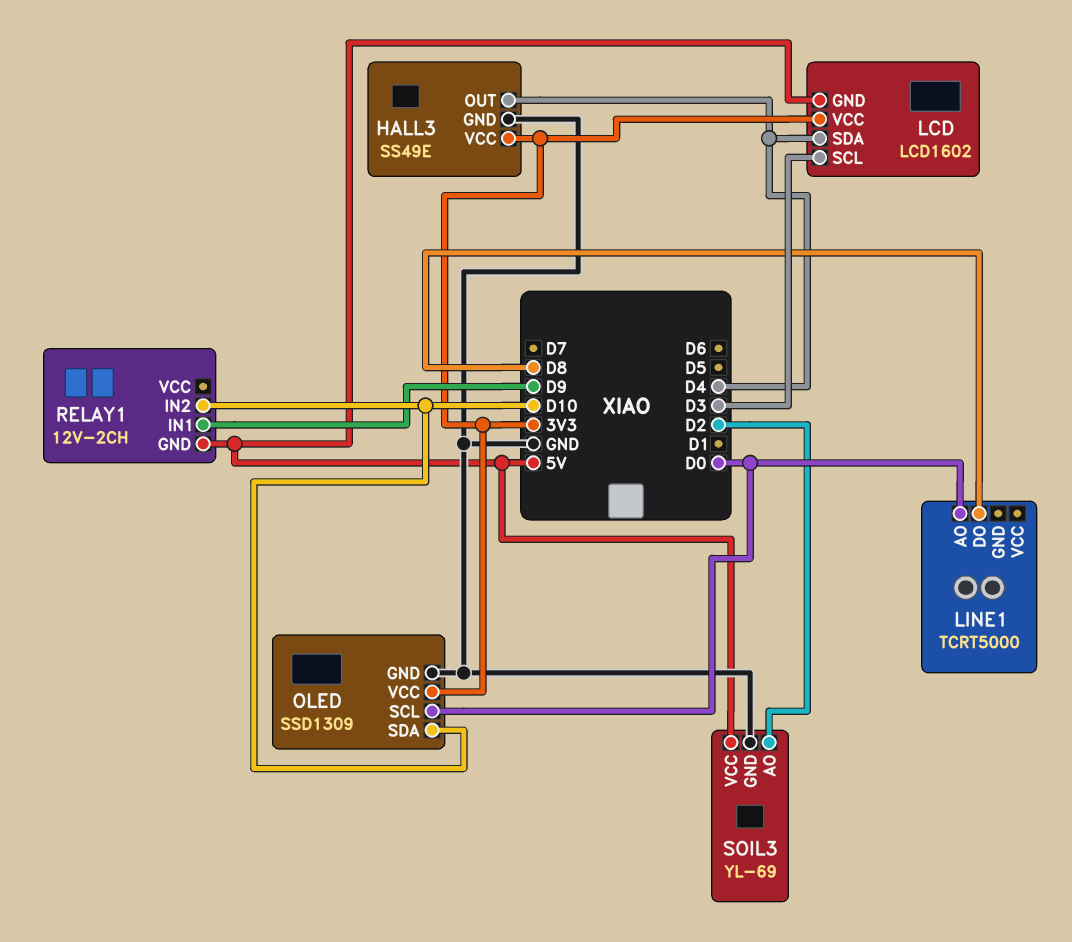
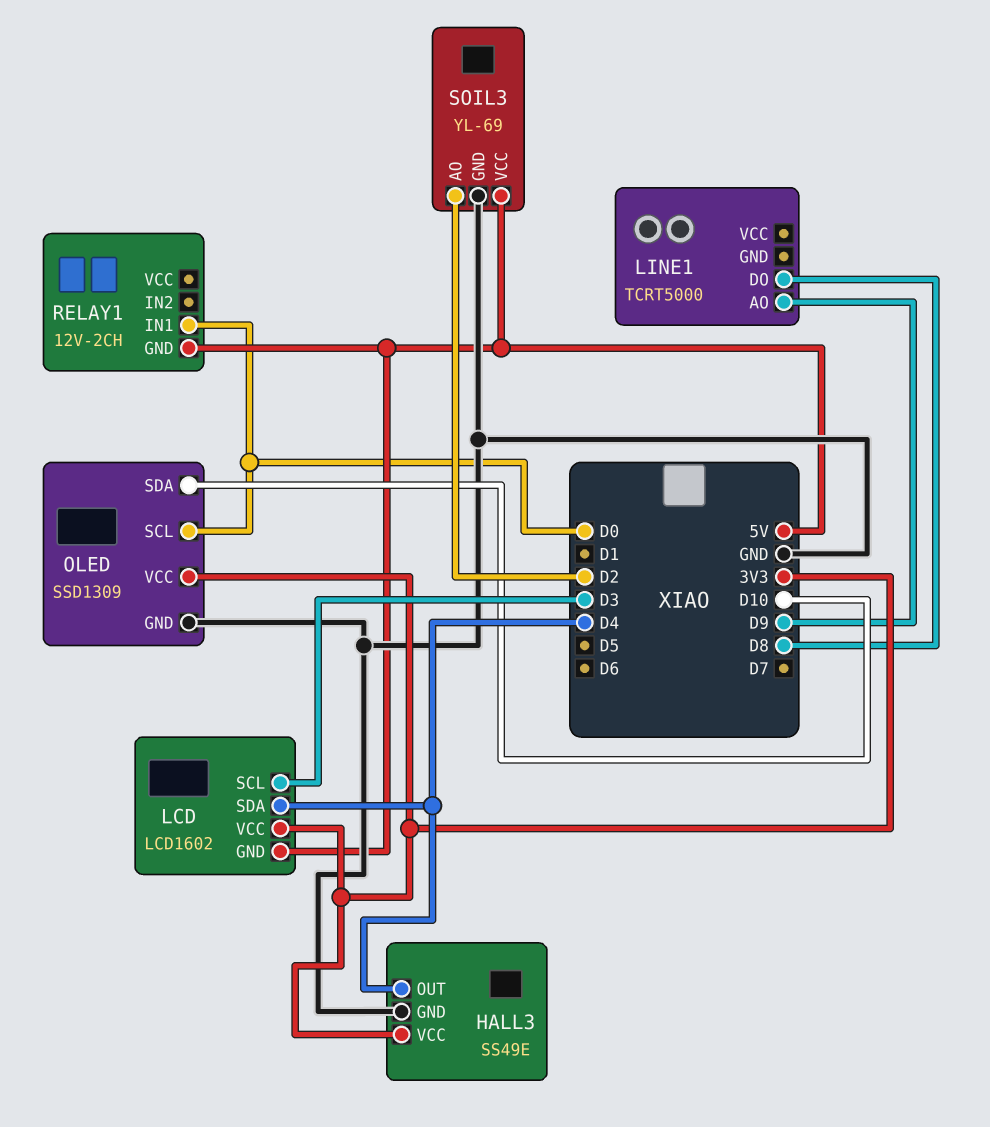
LINE1 pin AO: D0 -> D9
RELAY1 pin IN1: D9 -> D0
RELAY1 pin IN2: D10 -> none

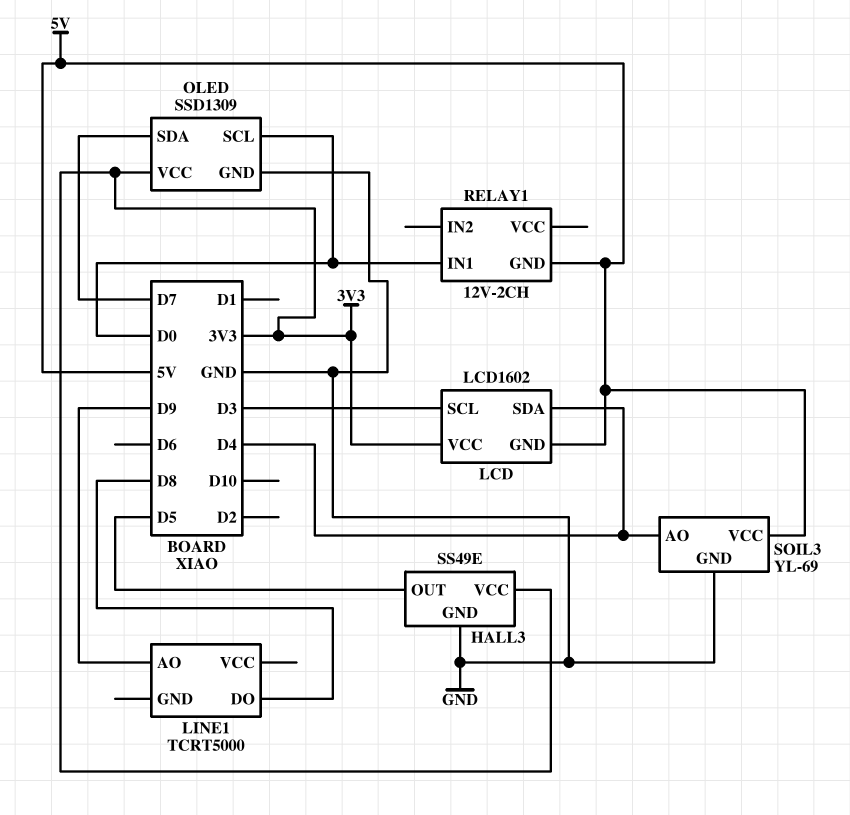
HALL3 pin OUT: D4 -> D5
OLED pin SDA: D10 -> D7
SOIL3 pin AO: D2 -> D4

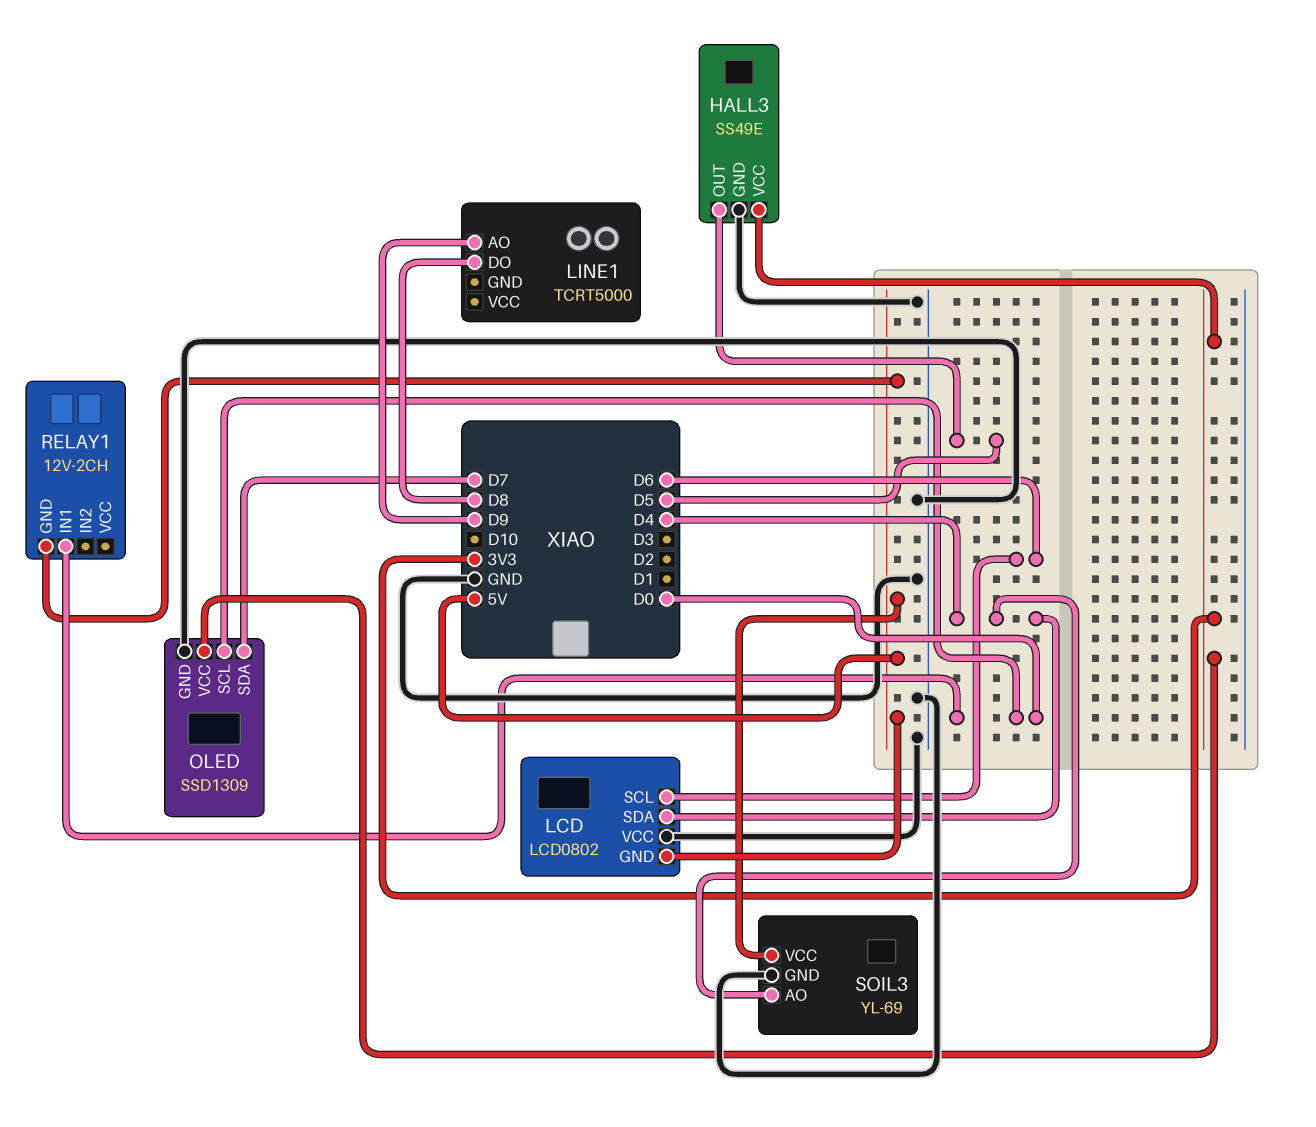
LCD: LCD1602 -> LCD0802
LCD pin SCL: D3 -> D6
LCD pin VCC: 3V3 -> GND

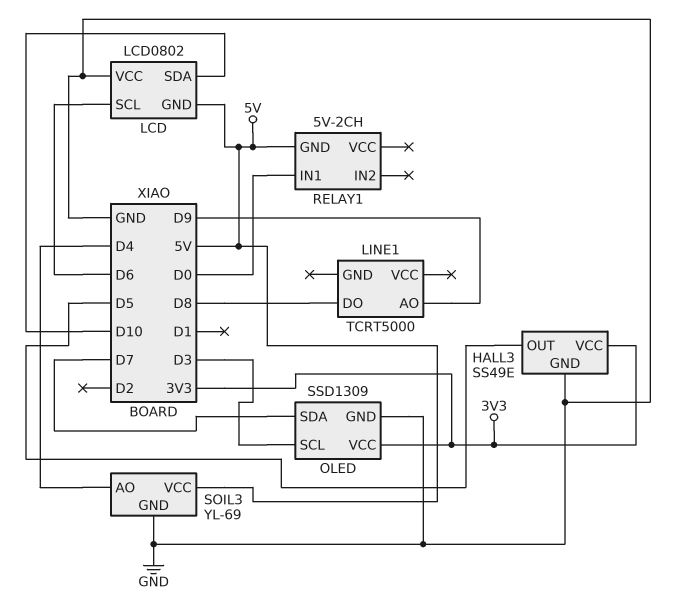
LCD pin SDA: D4 -> D10
OLED pin SCL: D0 -> D3
RELAY1: 12V-2CH -> 5V-2CH

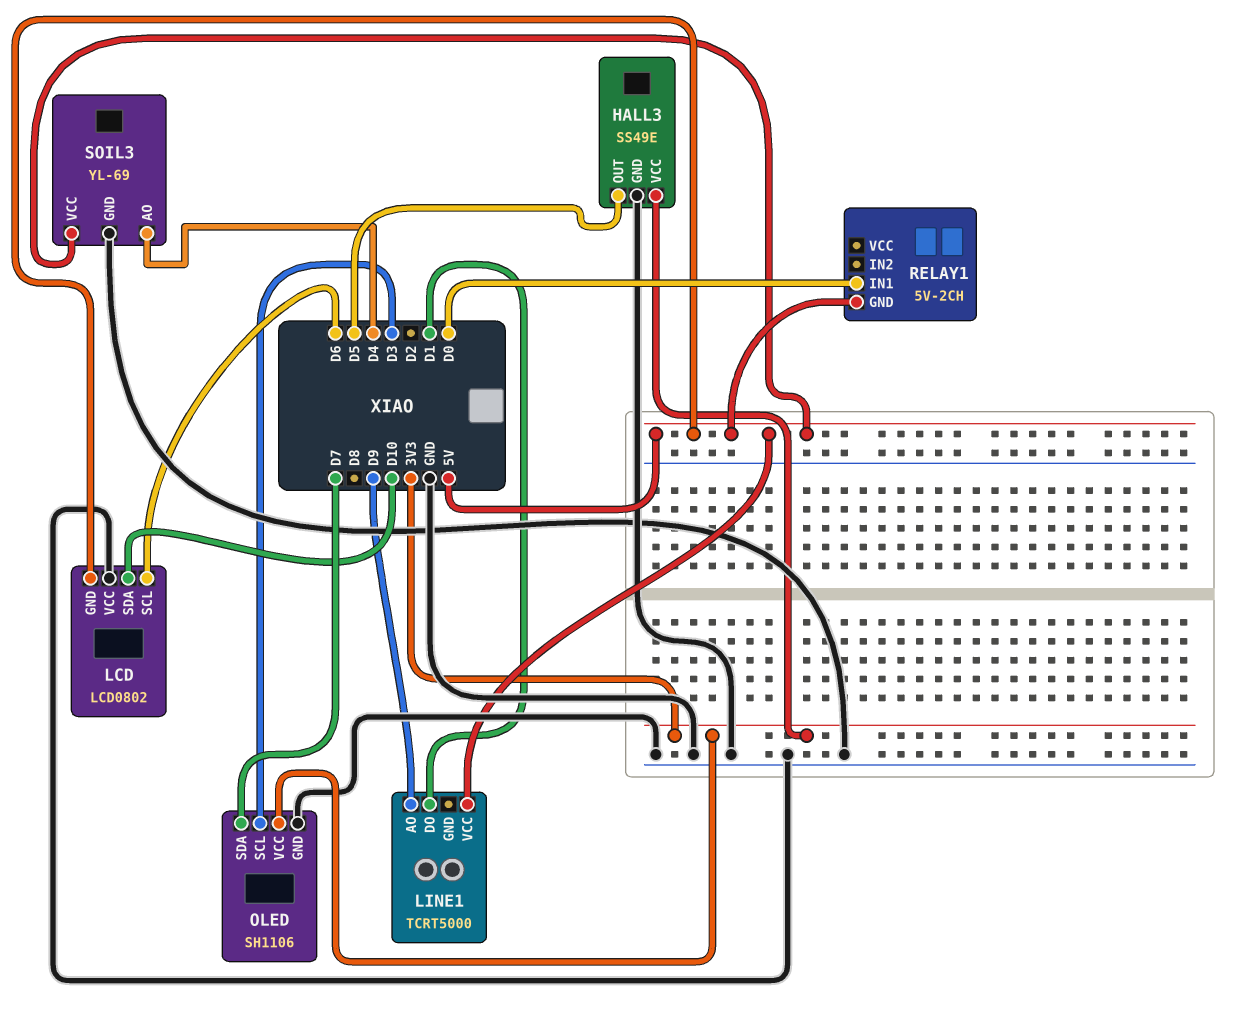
LINE1 pin DO: D8 -> D1
LINE1 pin VCC: none -> 5V
OLED: SSD1309 -> SH1106

